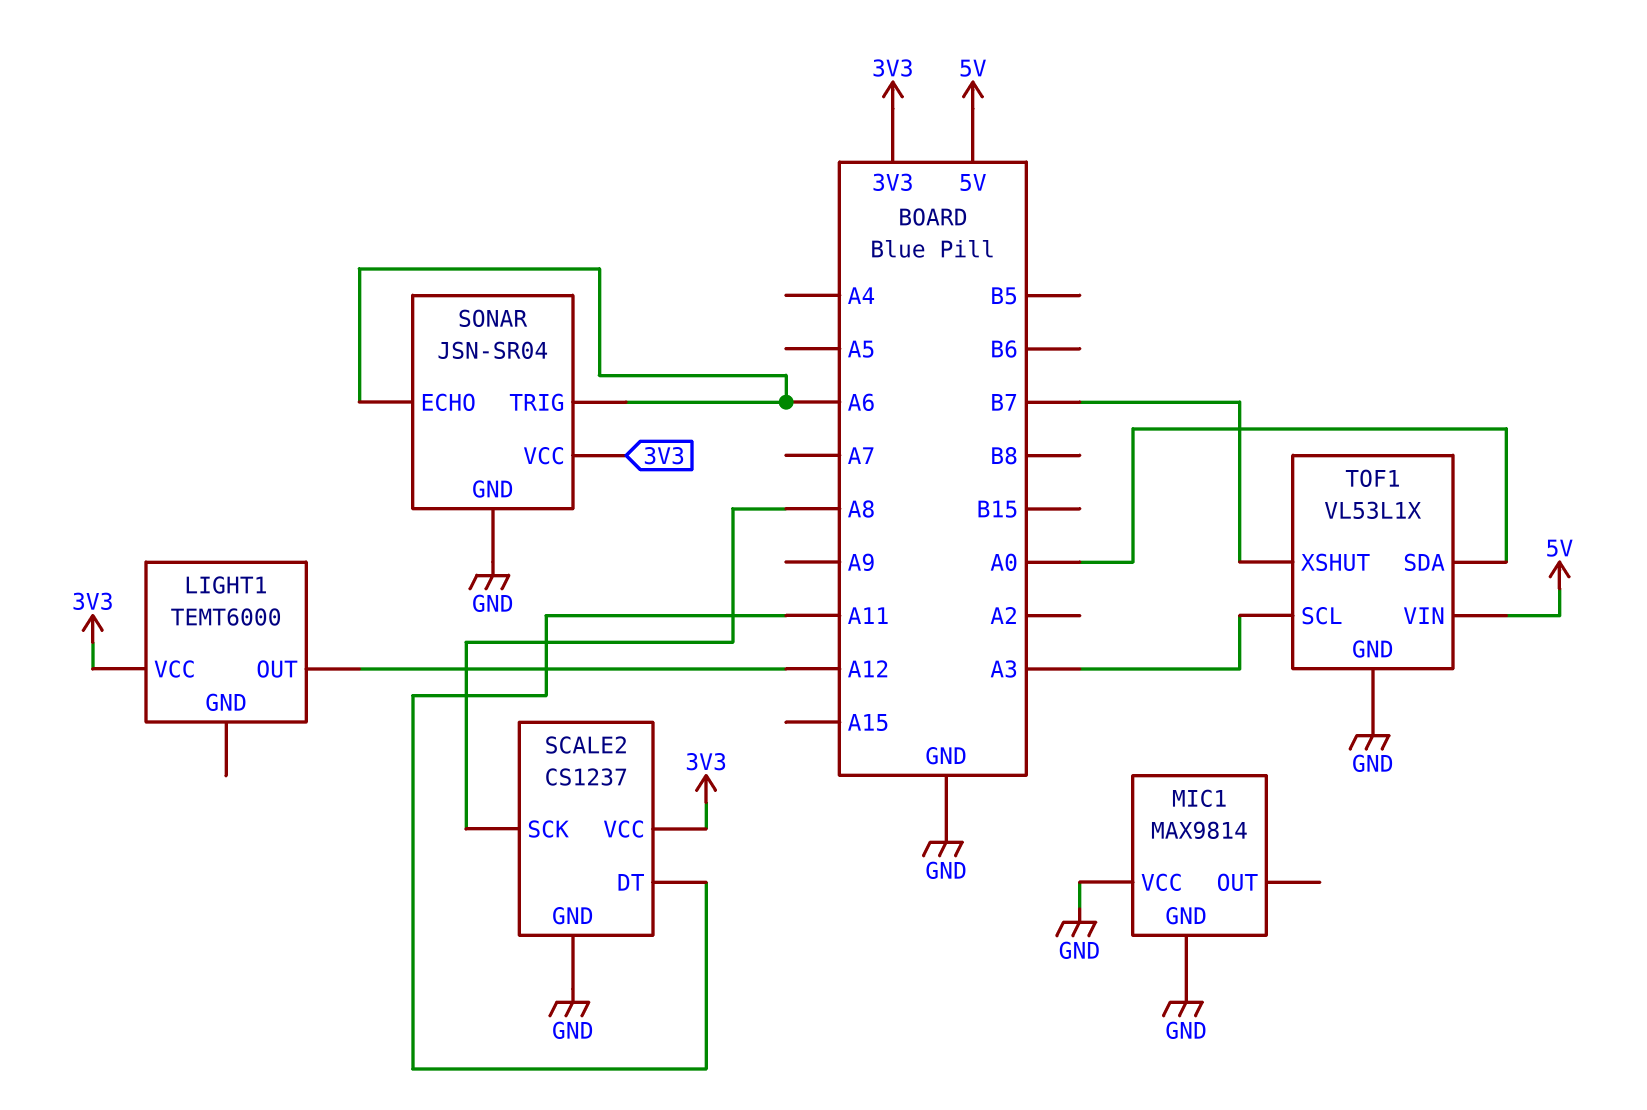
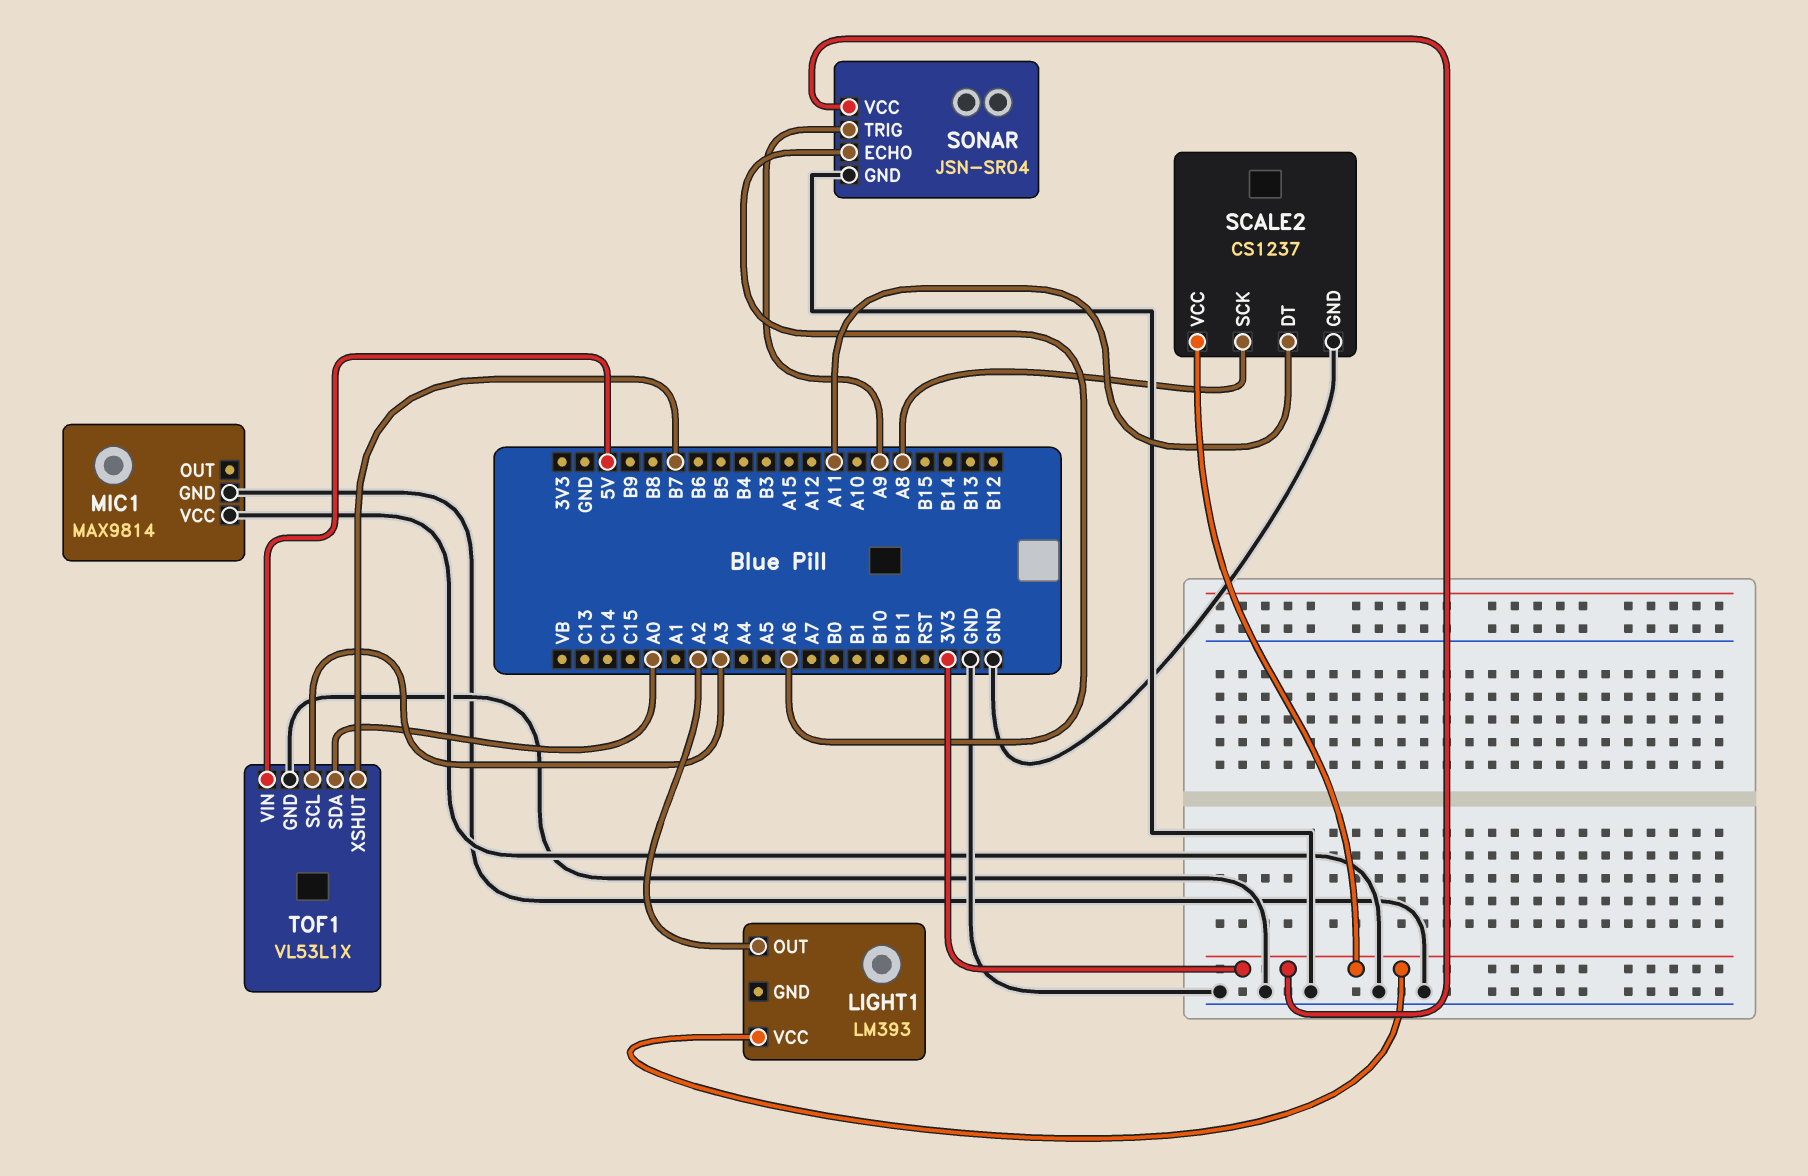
LIGHT1: TEMT6000 -> LM393
LIGHT1 pin OUT: A12 -> A2
SONAR pin TRIG: A6 -> A9

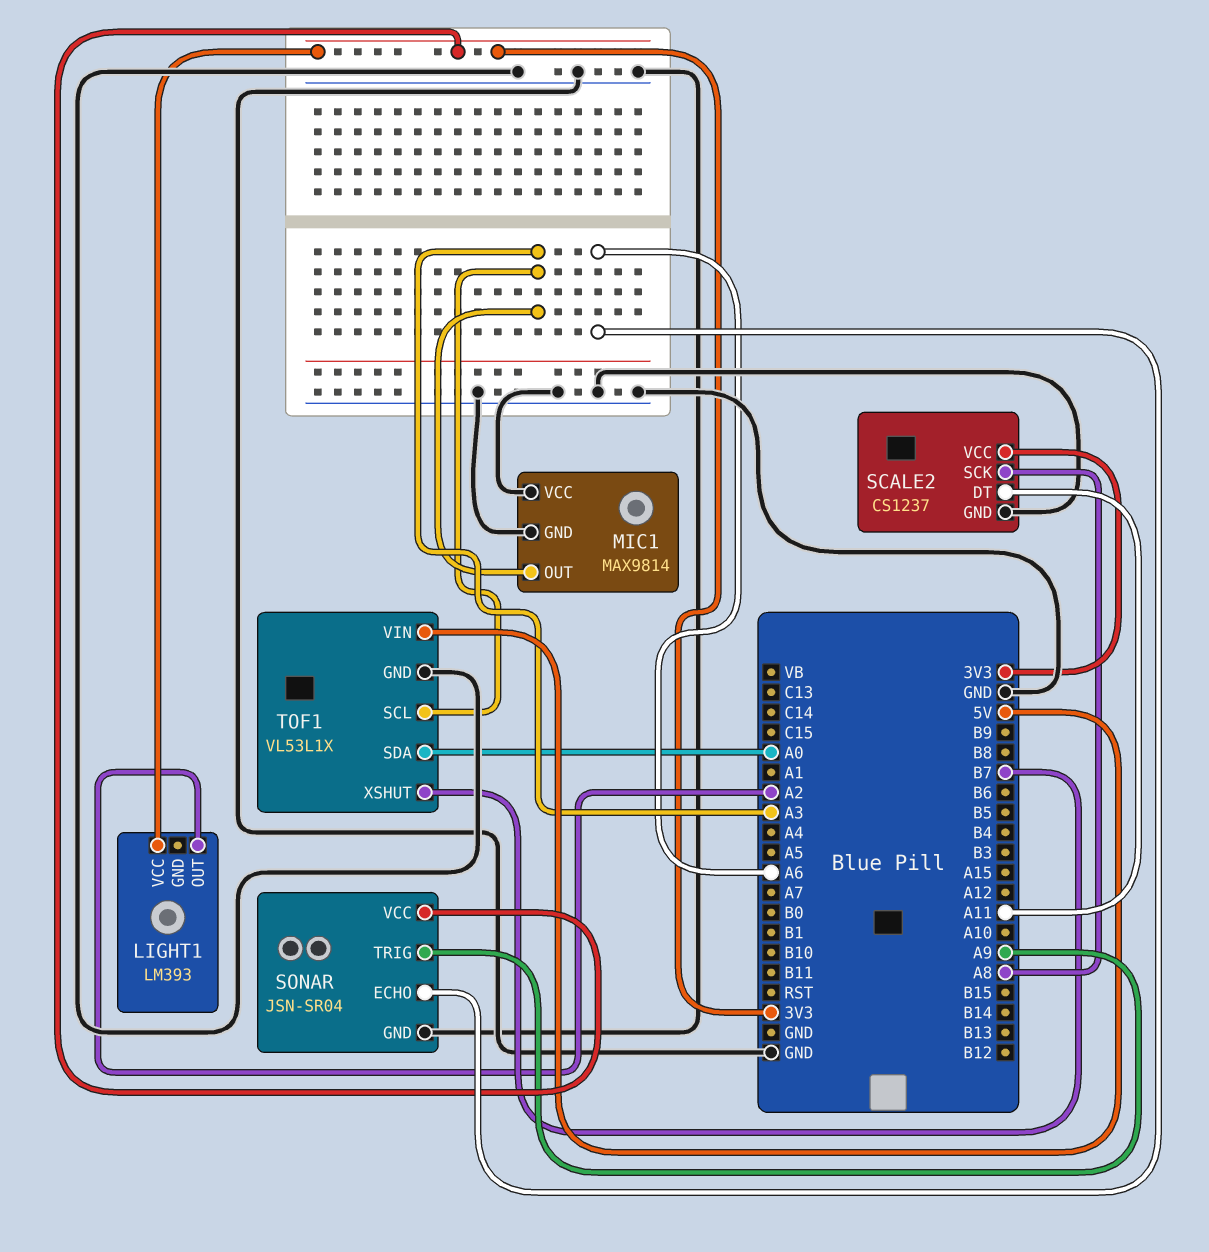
MIC1 pin OUT: none -> A3

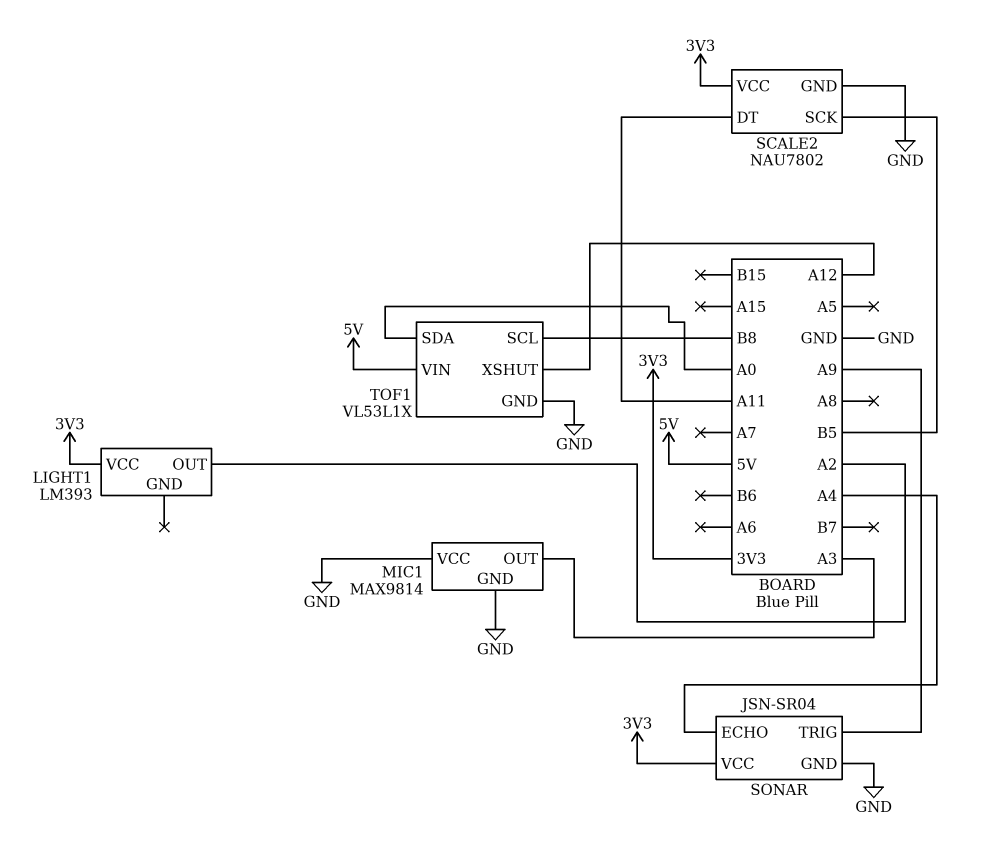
SCALE2: CS1237 -> NAU7802
SCALE2 pin SCK: A8 -> B5
SONAR pin ECHO: A6 -> A4
TOF1 pin SCL: A3 -> B8
TOF1 pin XSHUT: B7 -> A12

